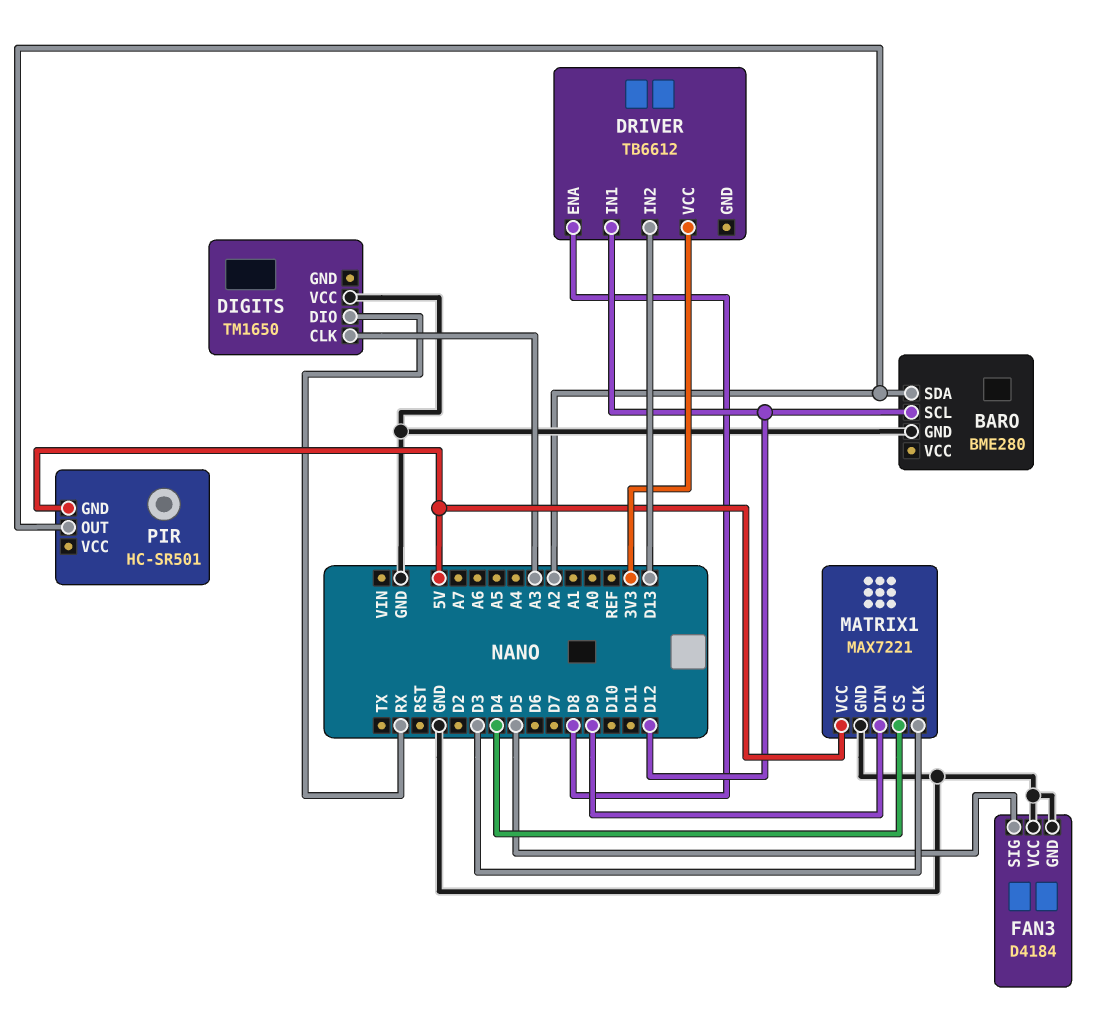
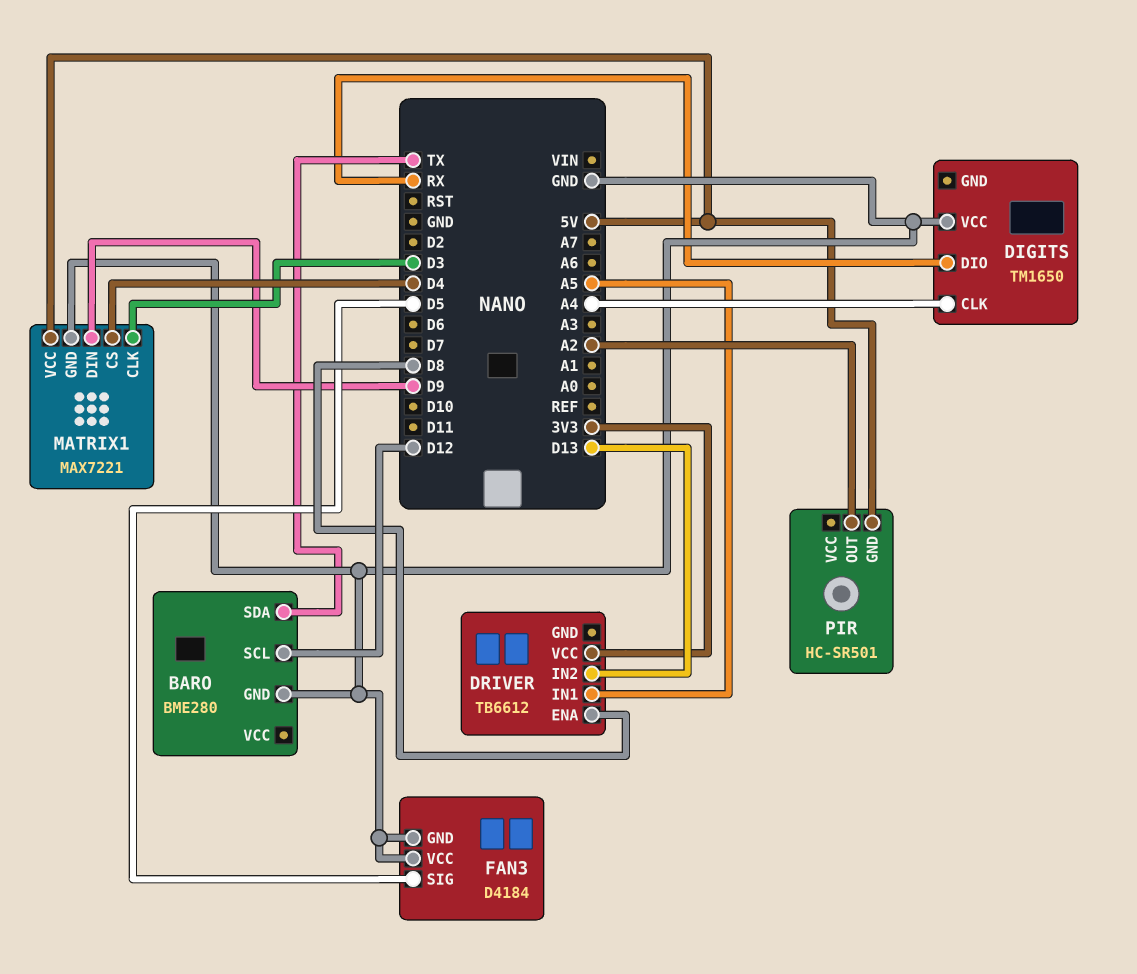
BARO pin SDA: A2 -> TX
DIGITS pin CLK: A3 -> A4
DRIVER pin IN1: D12 -> A5

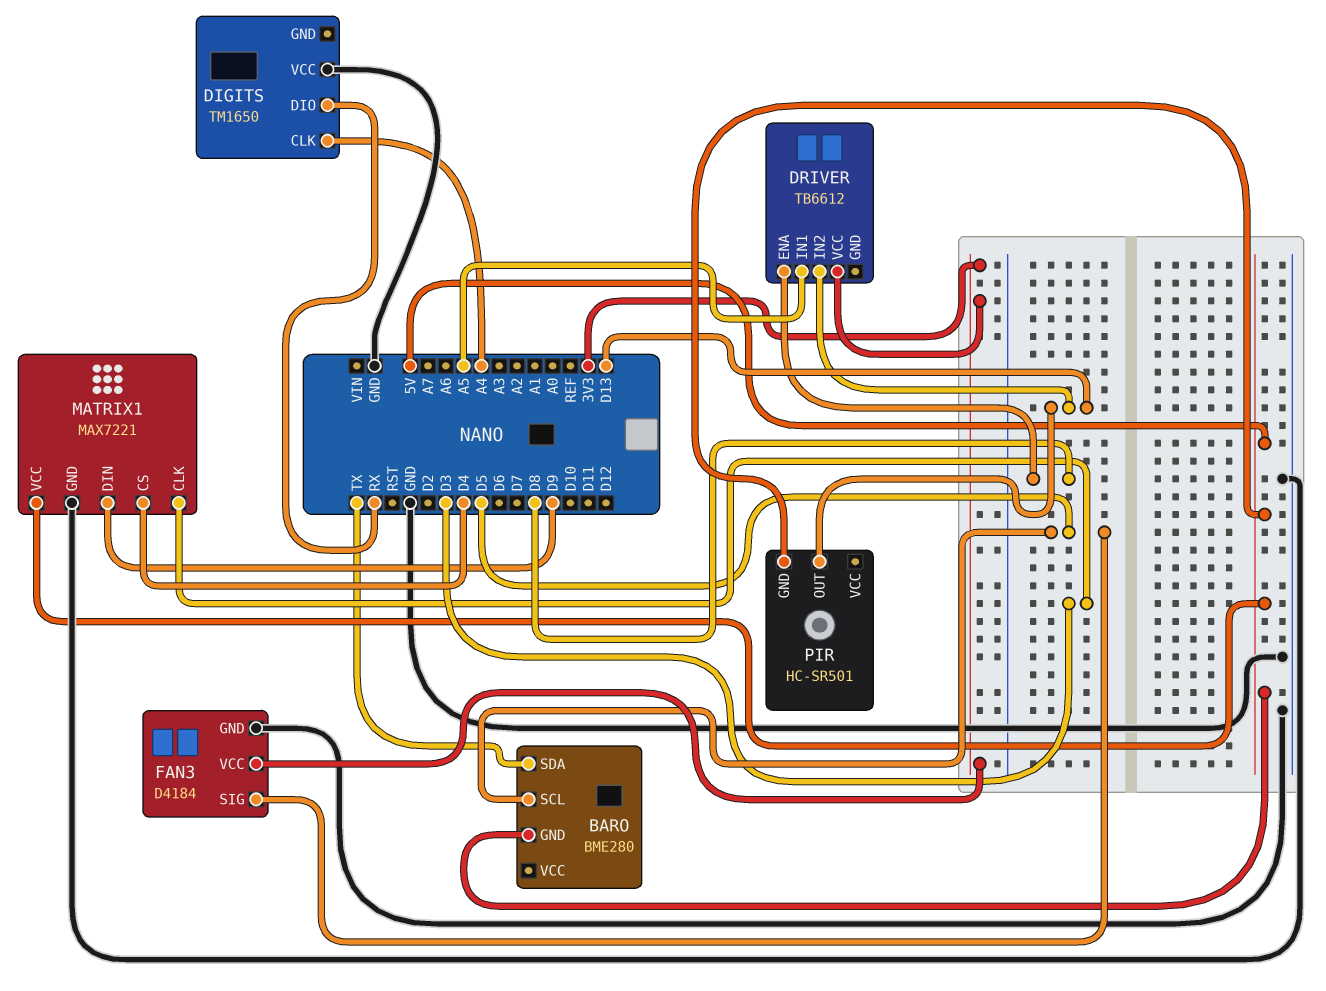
BARO pin GND: GND -> 5V
BARO pin SCL: D12 -> D5
FAN3 pin VCC: GND -> 3V3
PIR pin OUT: A2 -> D13

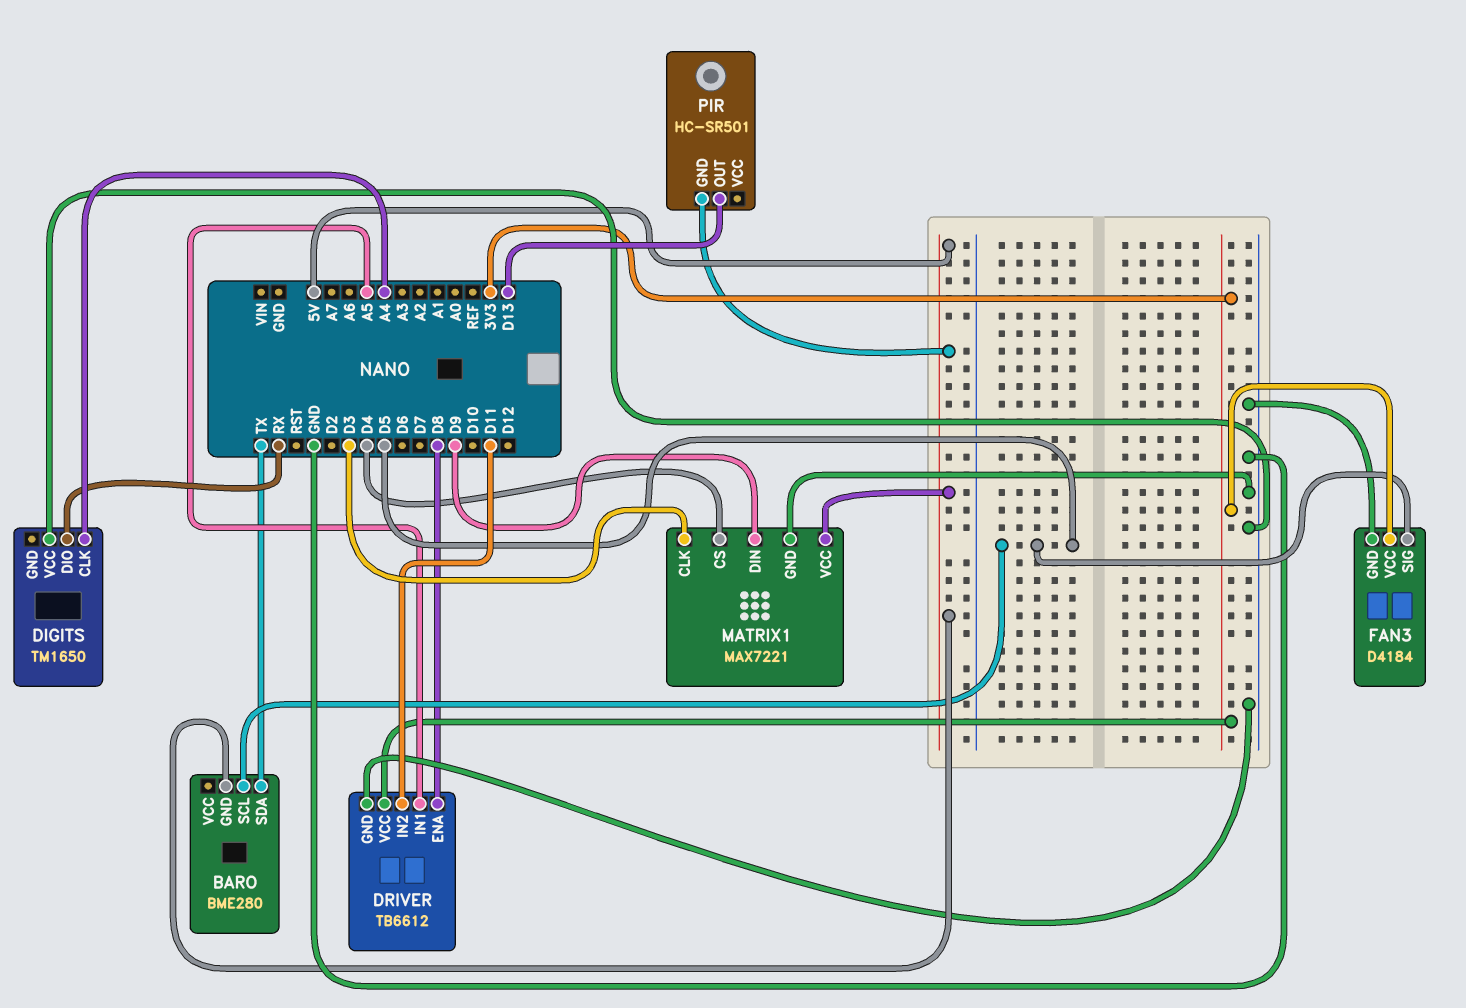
DRIVER pin GND: none -> GND
DRIVER pin IN2: D13 -> D11

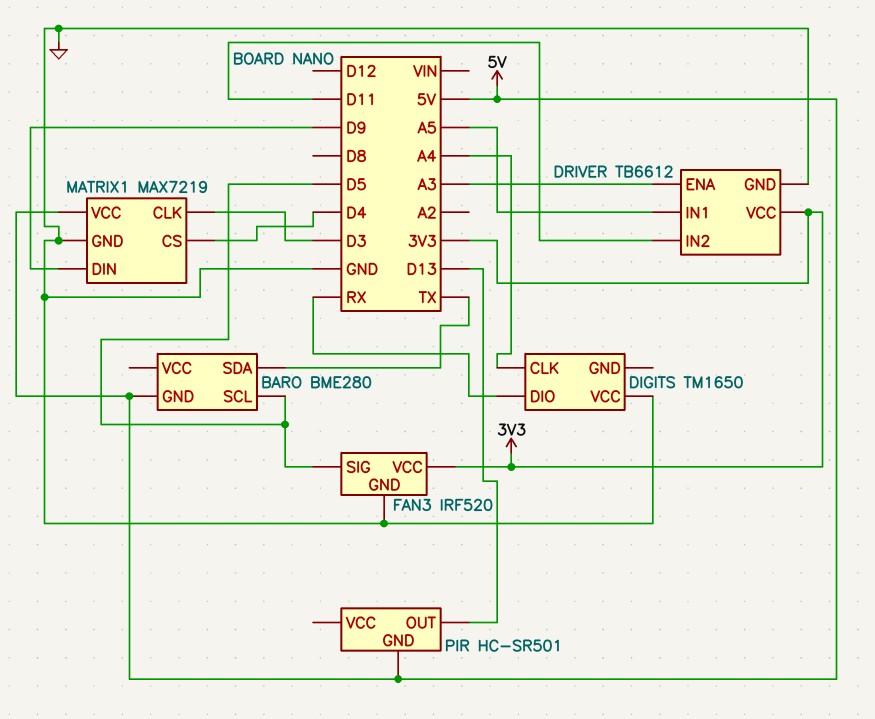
DRIVER pin ENA: D8 -> A3
FAN3: D4184 -> IRF520
MATRIX1: MAX7221 -> MAX7219

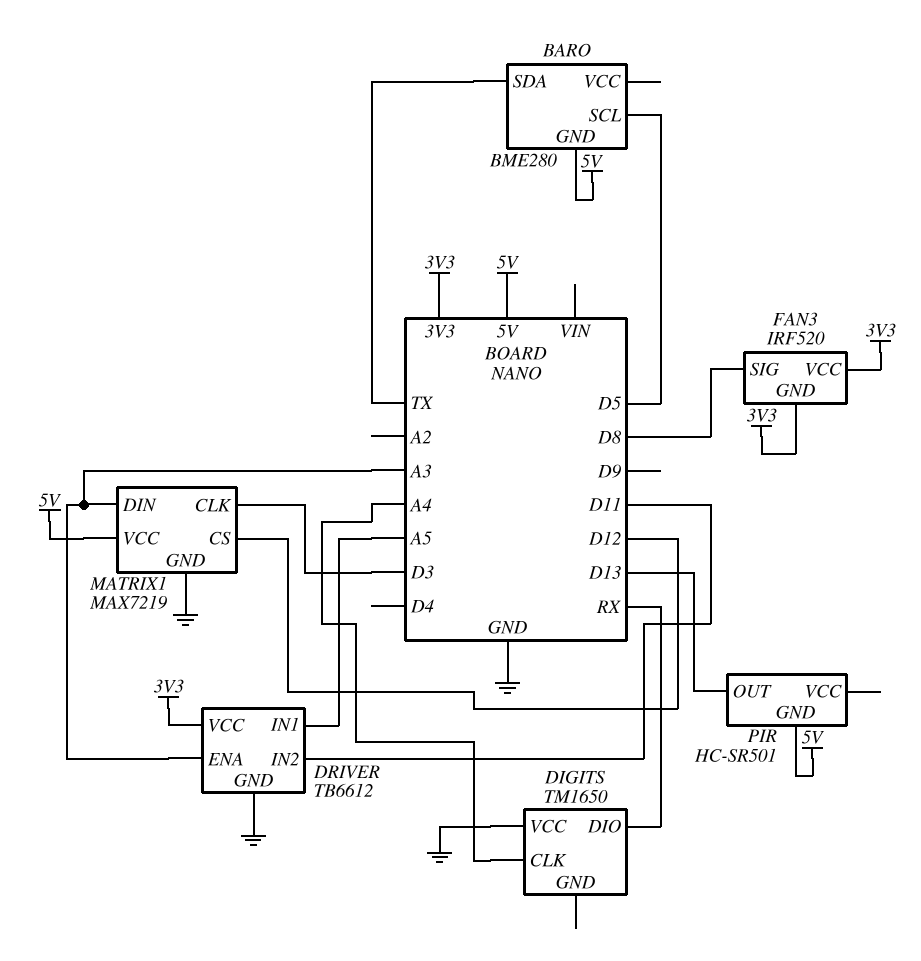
FAN3 pin GND: GND -> 3V3
FAN3 pin SIG: D5 -> D8
MATRIX1 pin CS: D4 -> D12
MATRIX1 pin DIN: D9 -> A3

